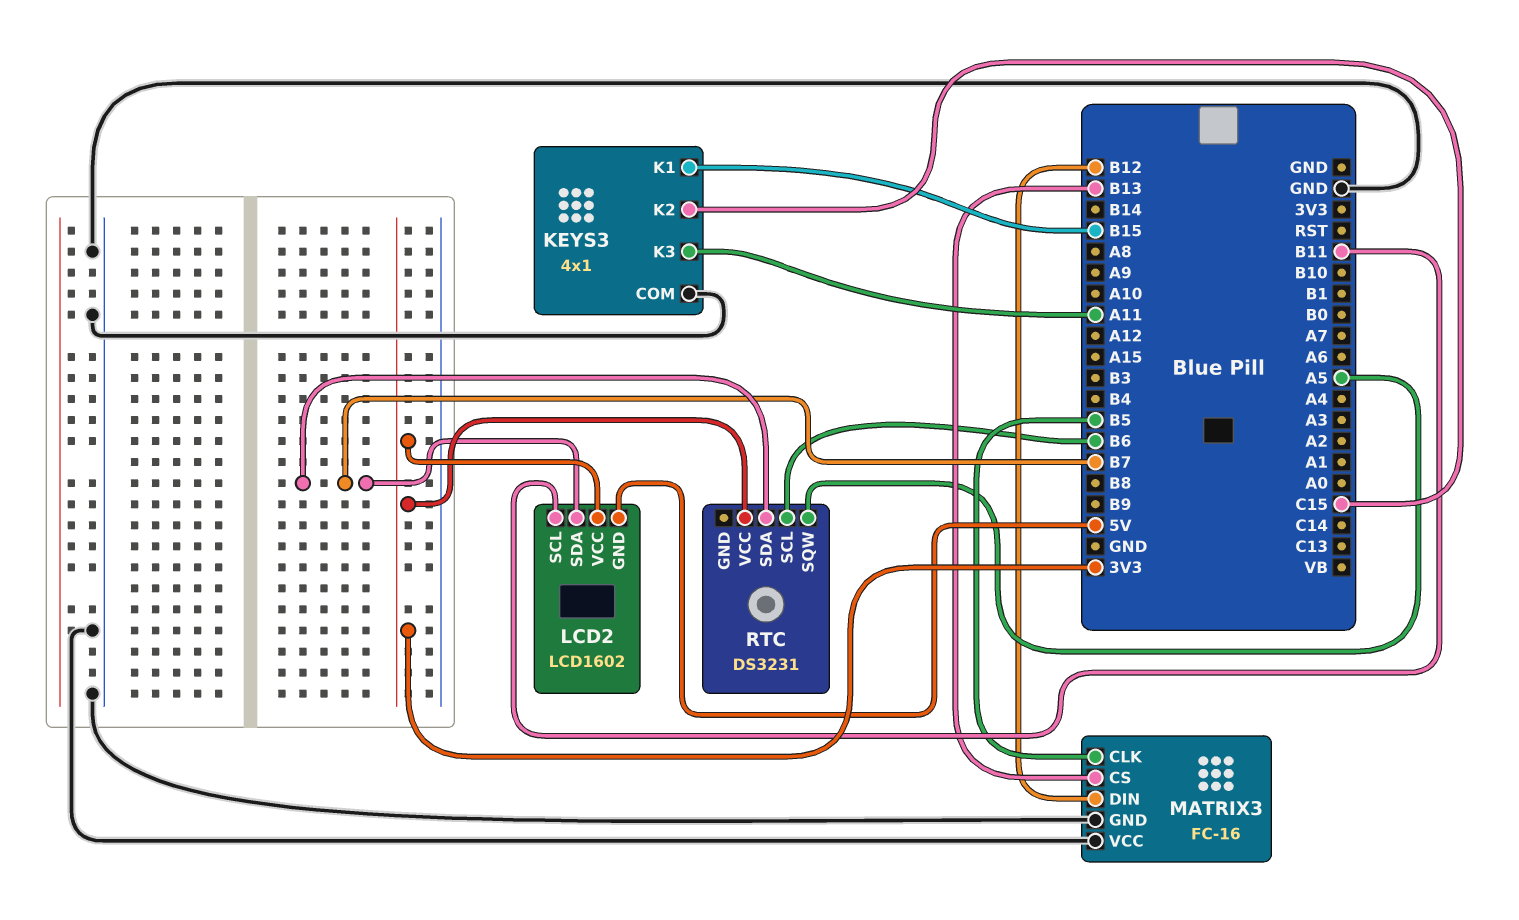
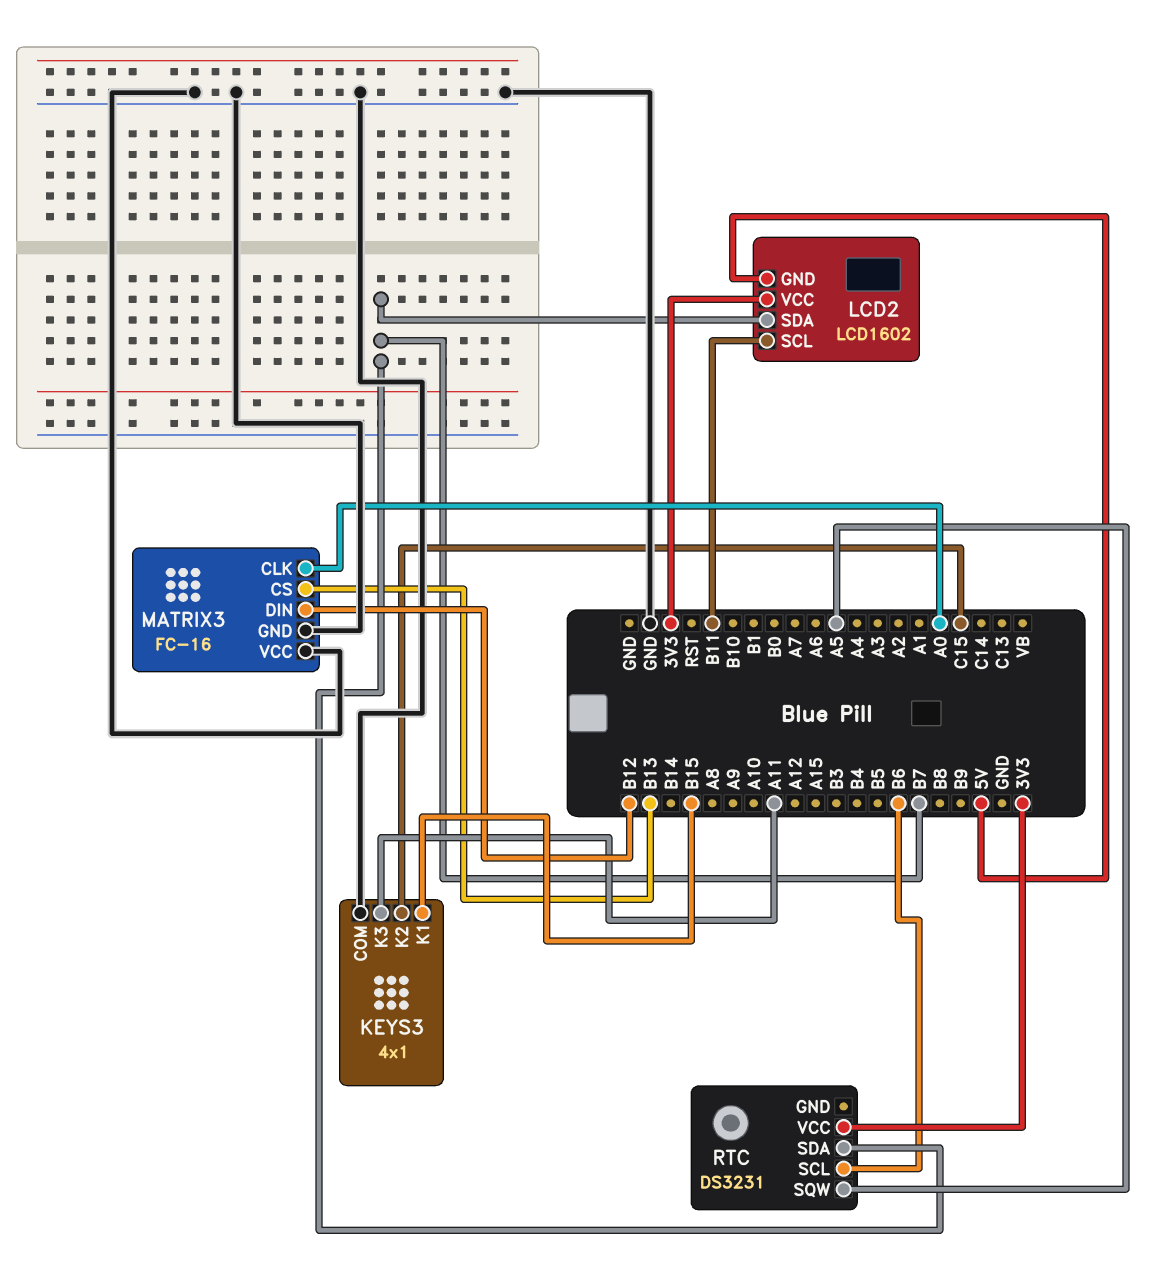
MATRIX3 pin CLK: B5 -> A0

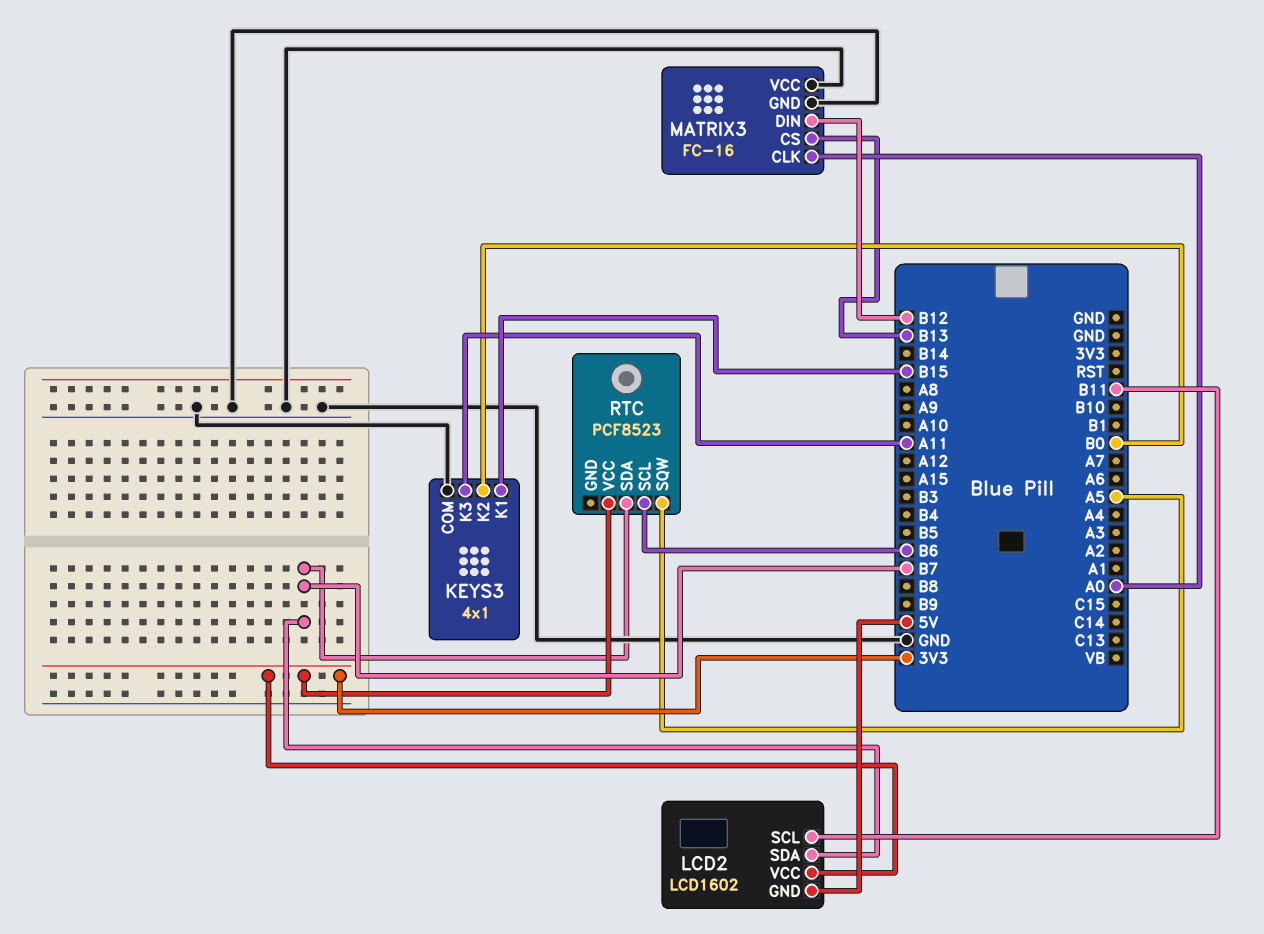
KEYS3 pin K2: C15 -> B0
RTC: DS3231 -> PCF8523

